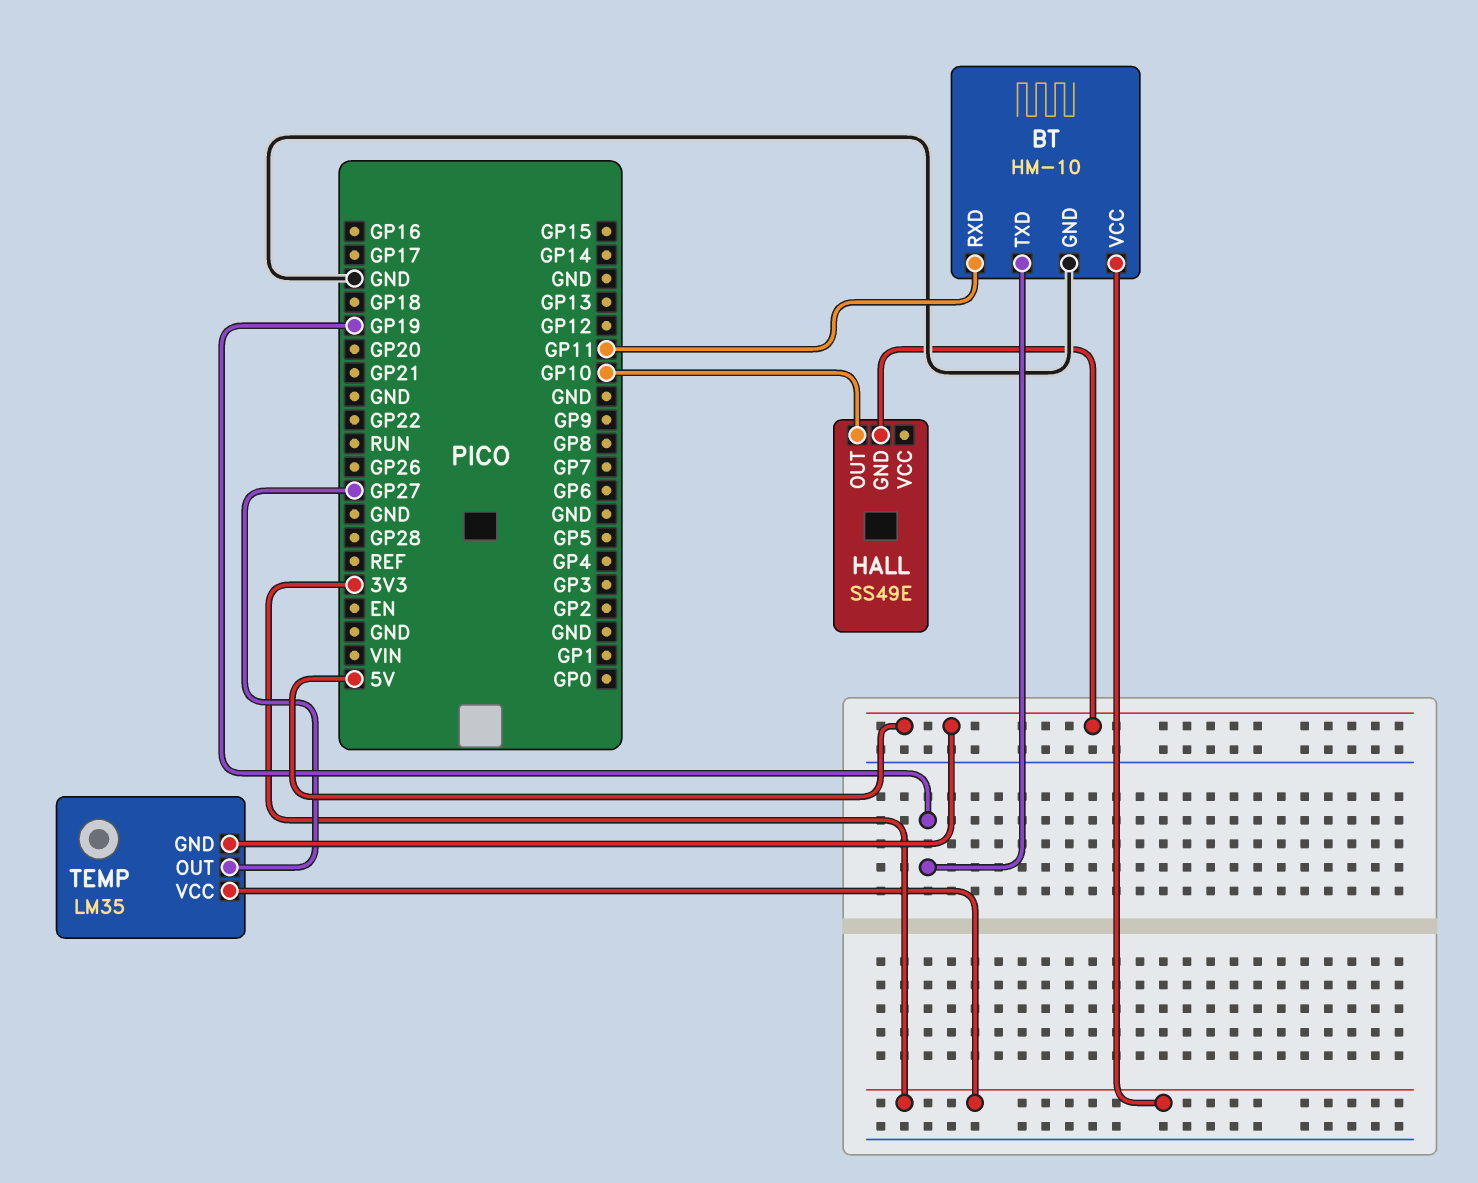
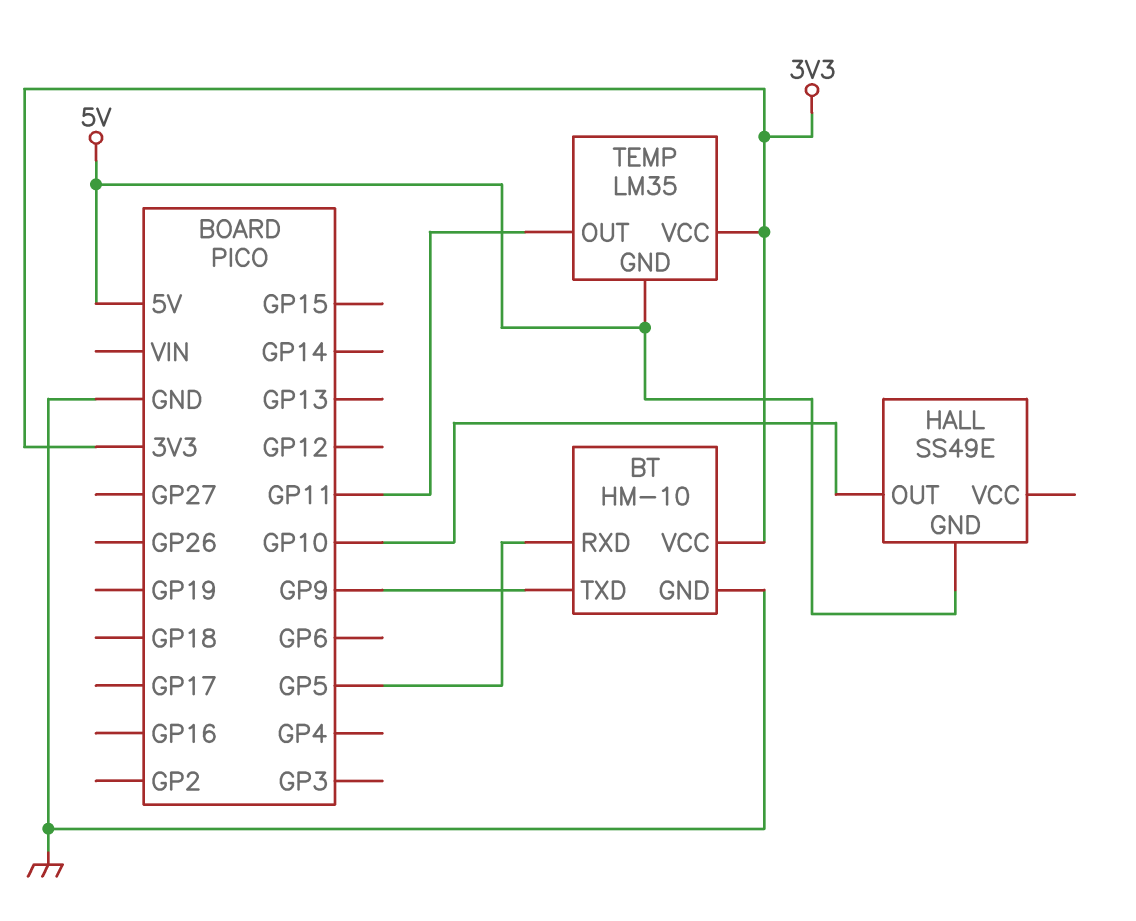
BT pin RXD: GP11 -> GP5
BT pin TXD: GP19 -> GP9
TEMP pin OUT: GP27 -> GP11

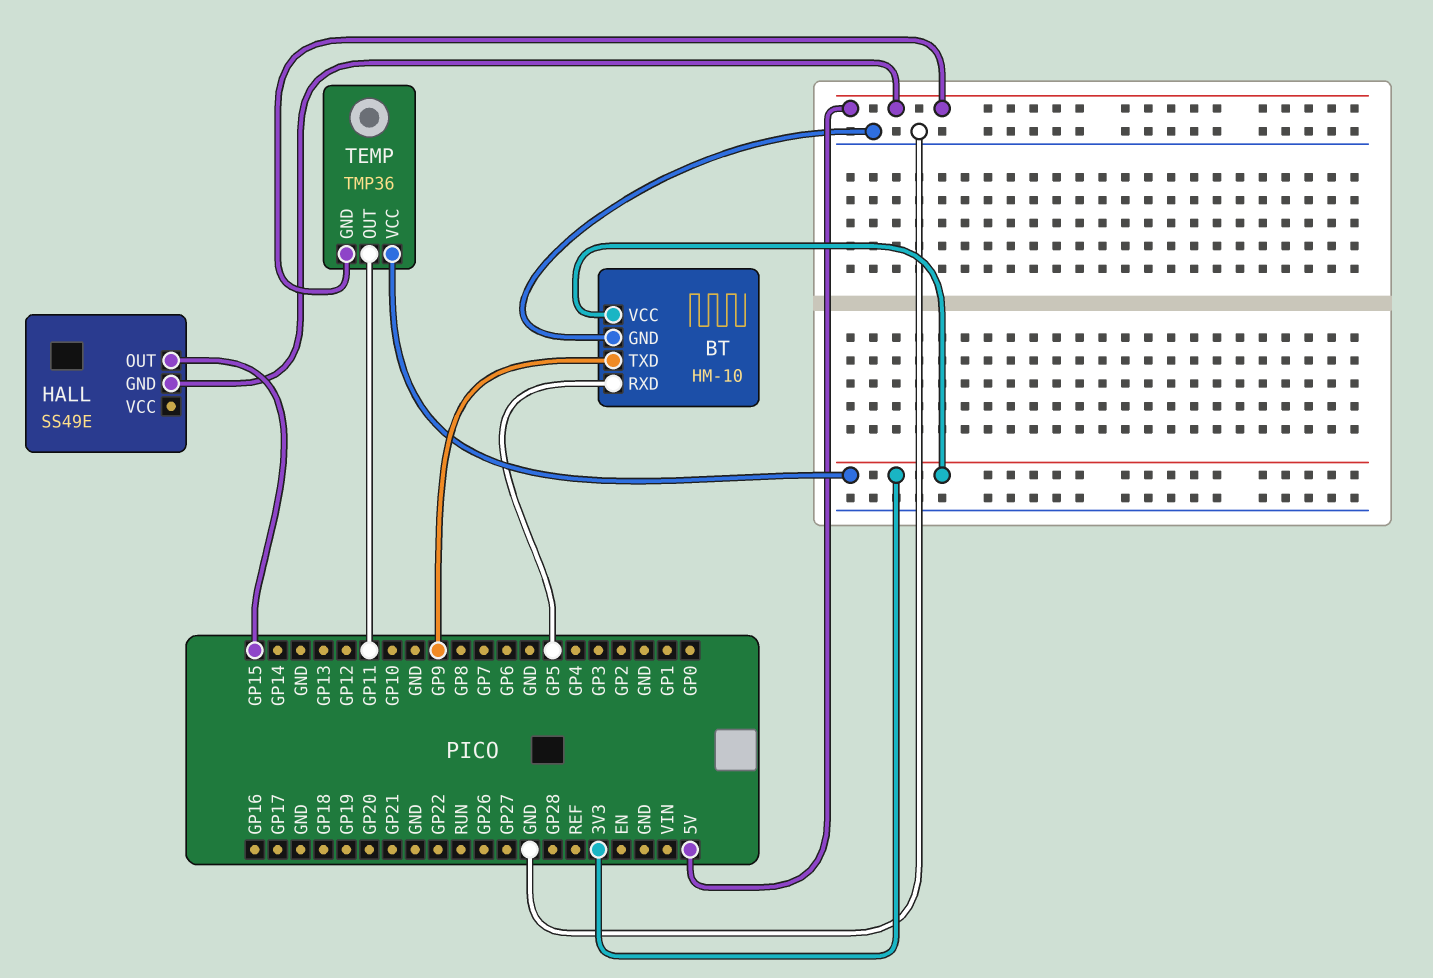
HALL pin OUT: GP10 -> GP15
TEMP: LM35 -> TMP36

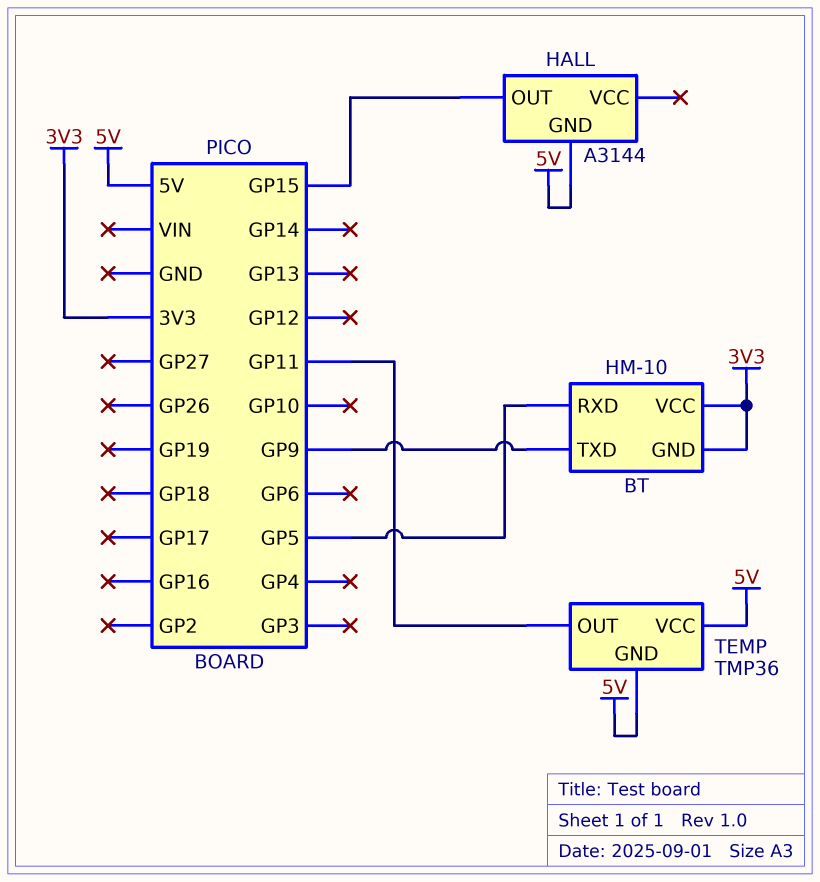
BT pin GND: GND -> 3V3
HALL: SS49E -> A3144
TEMP pin VCC: 3V3 -> 5V

